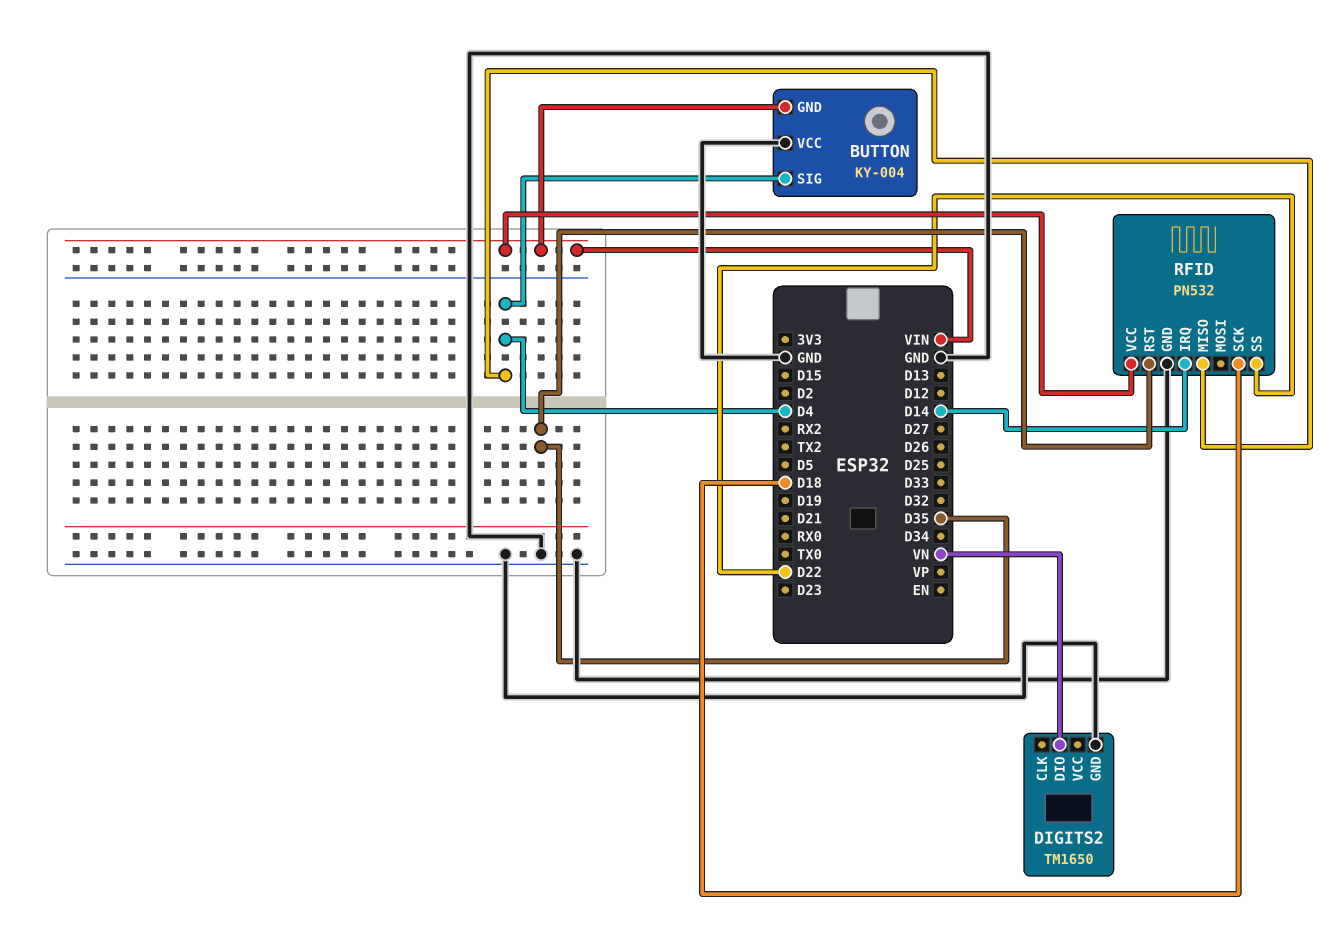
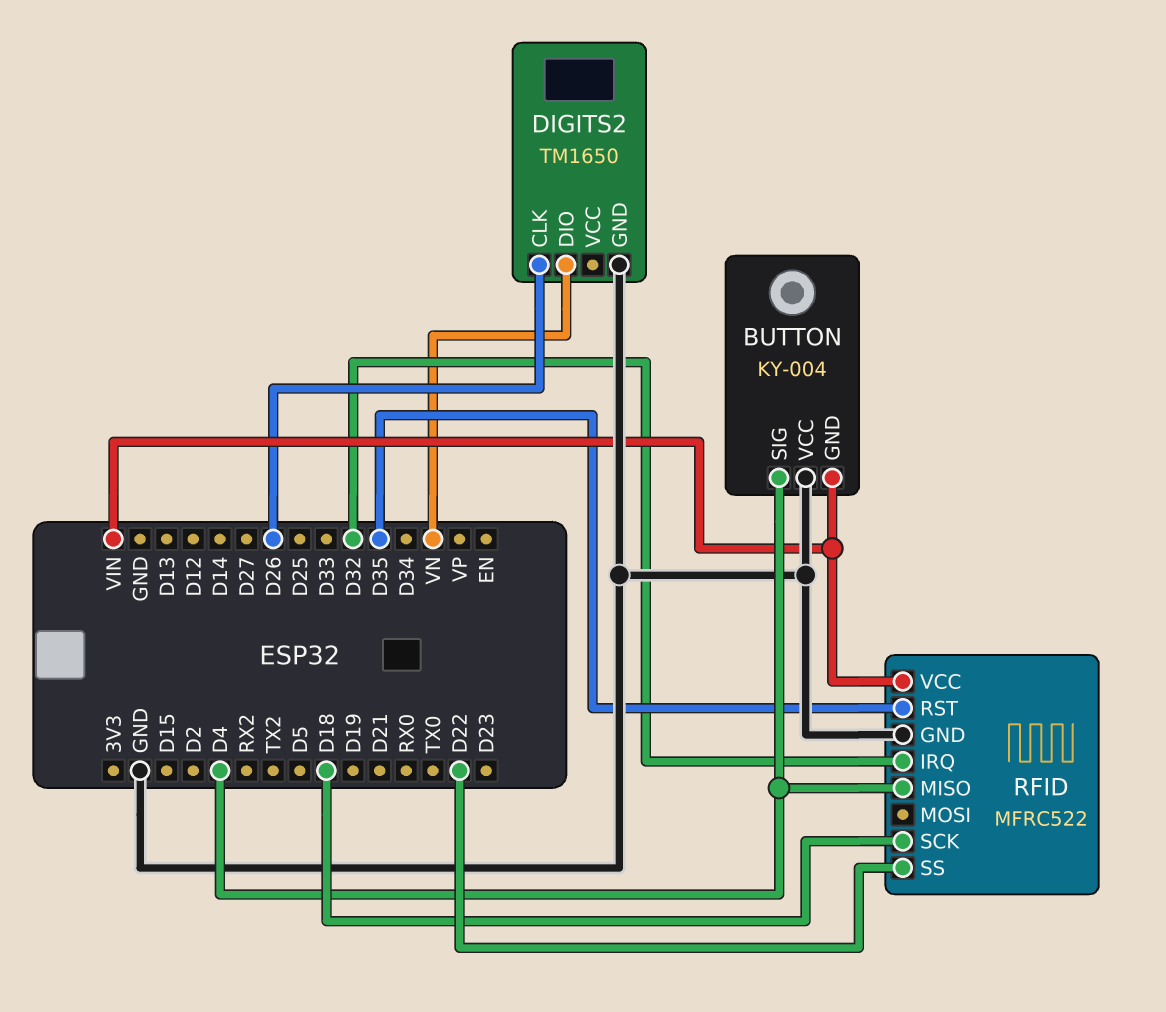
DIGITS2 pin CLK: none -> D26
RFID: PN532 -> MFRC522
RFID pin IRQ: D14 -> D32

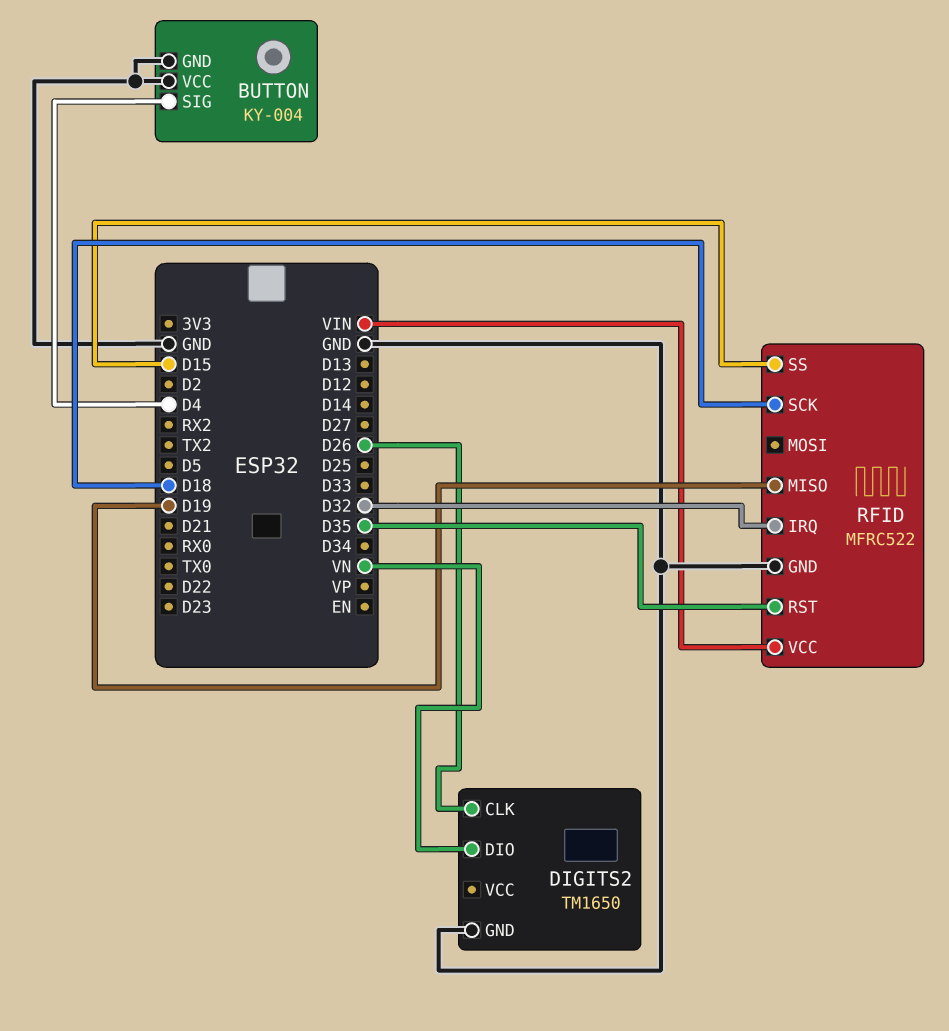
BUTTON pin GND: VIN -> GND
RFID pin MISO: D4 -> D19
RFID pin SS: D22 -> D15

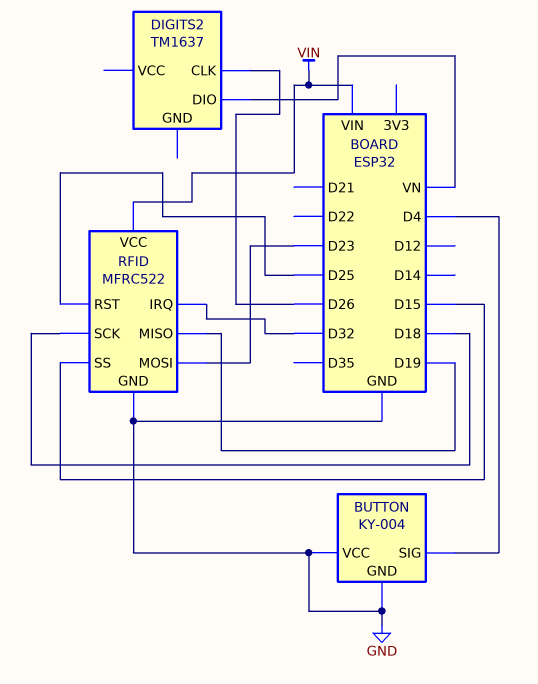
DIGITS2: TM1650 -> TM1637
DIGITS2 pin GND: GND -> none
RFID pin MOSI: none -> D23
RFID pin RST: D35 -> D25

